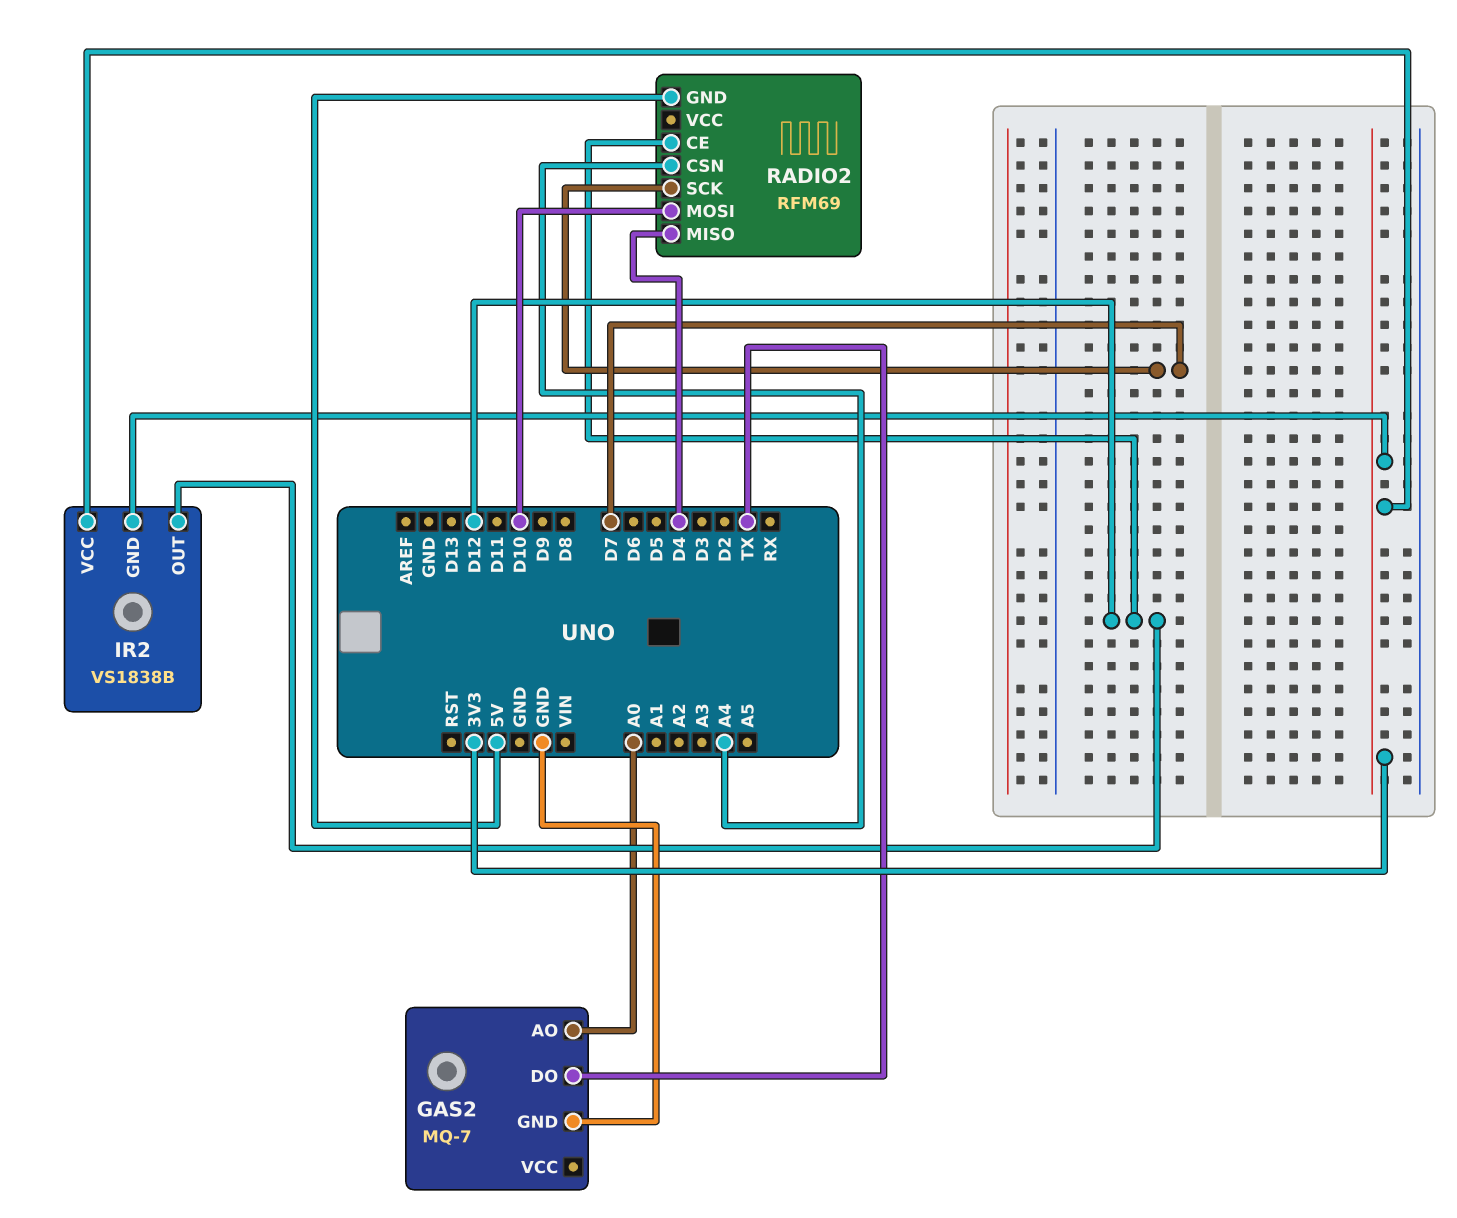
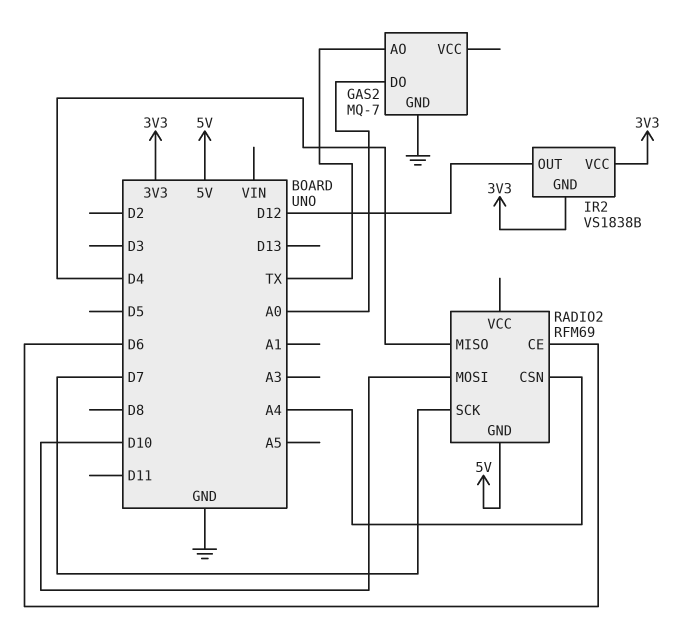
GAS2 pin AO: A0 -> TX
GAS2 pin DO: TX -> A0
RADIO2 pin CE: D12 -> D6

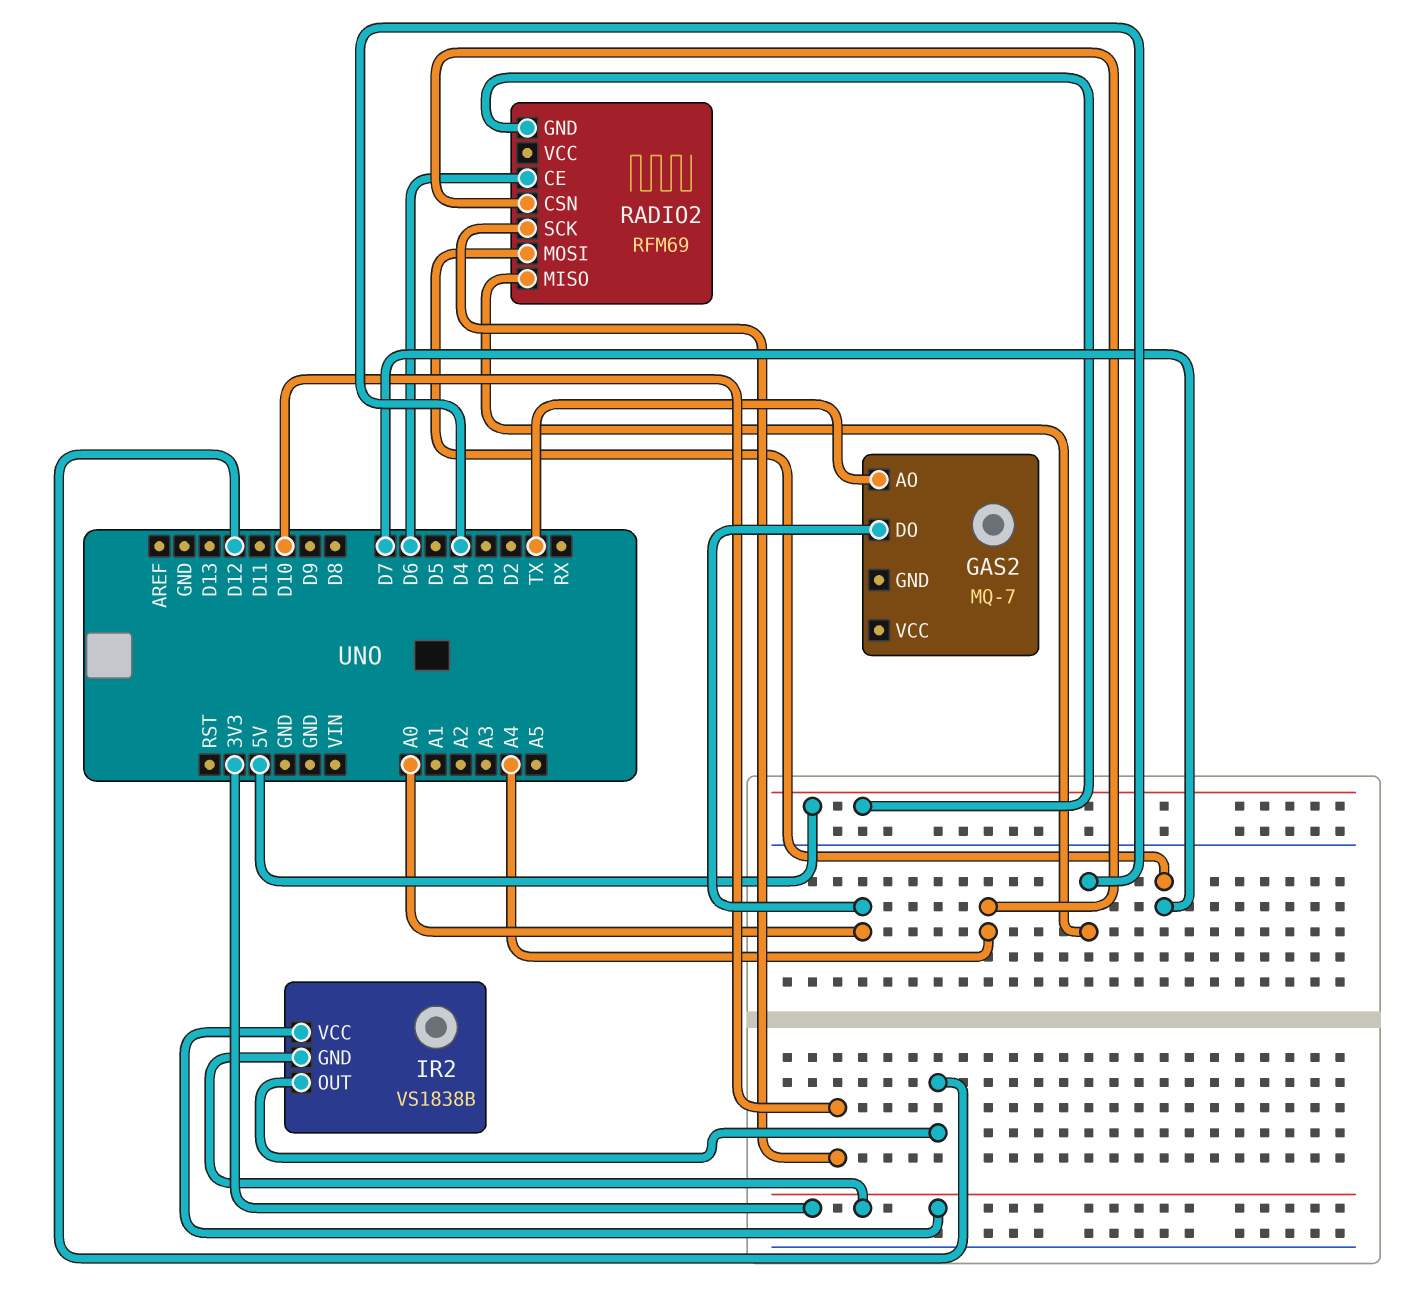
GAS2 pin GND: GND -> none
RADIO2 pin MOSI: D10 -> D7
RADIO2 pin SCK: D7 -> D10

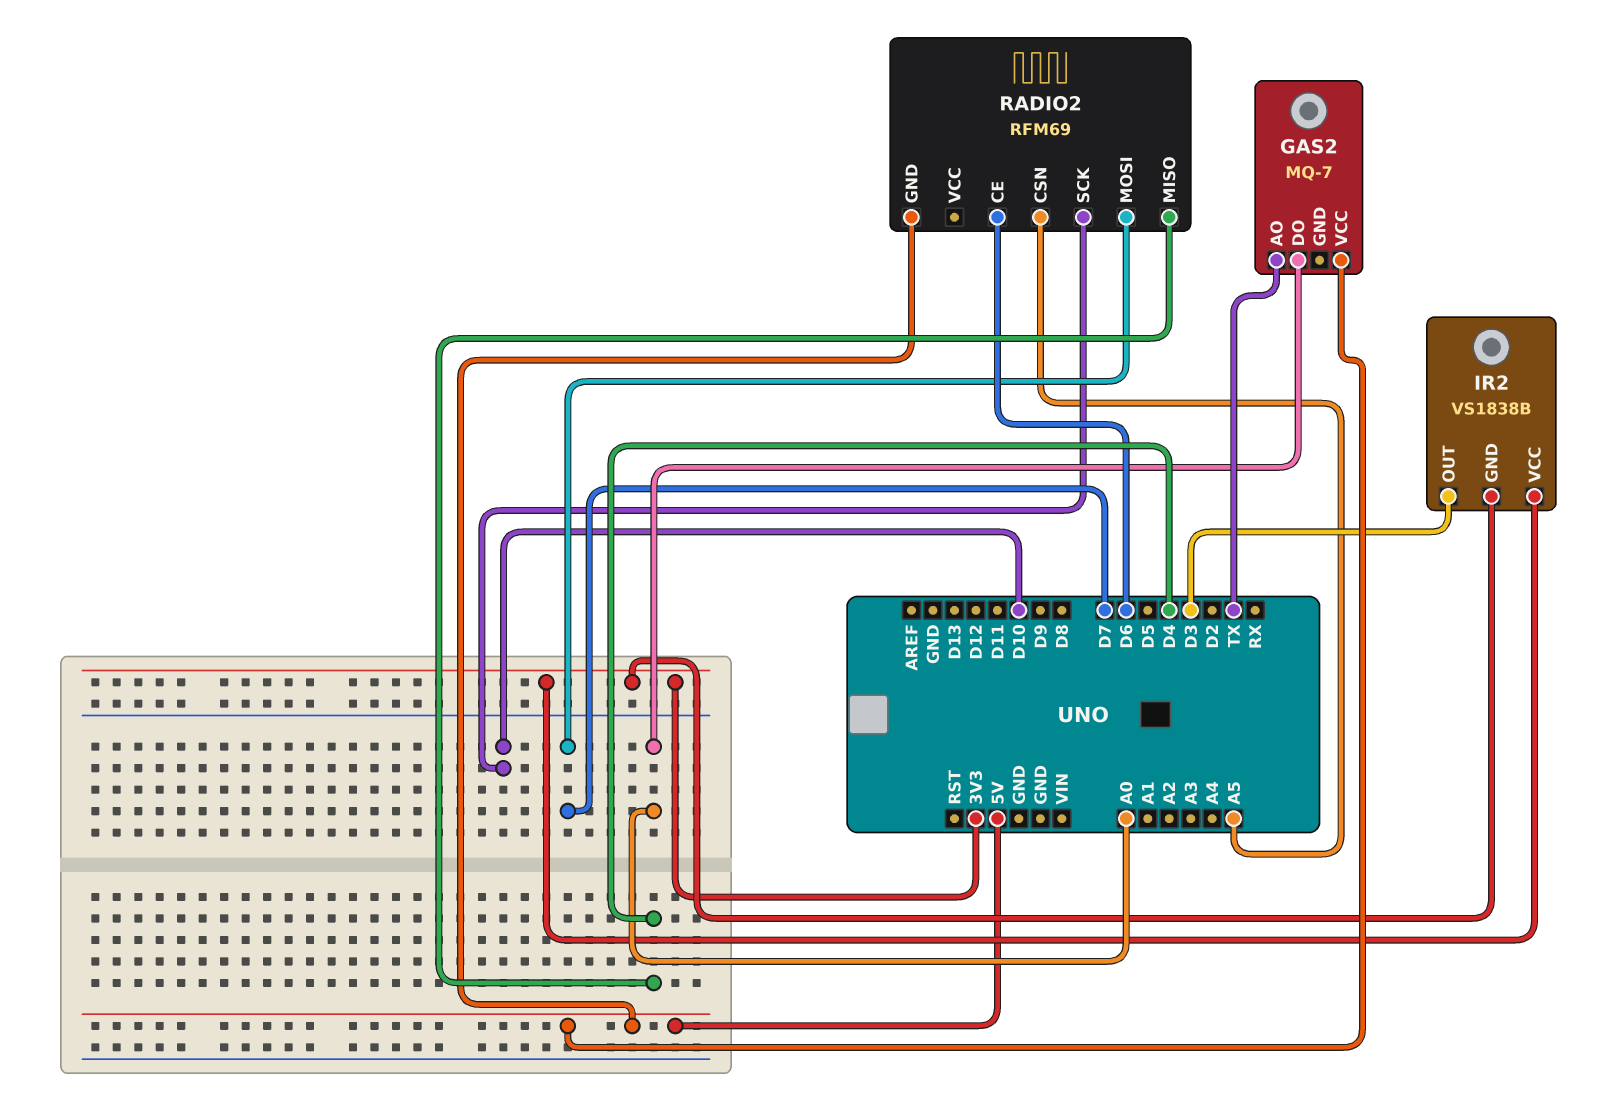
GAS2 pin VCC: none -> 5V
IR2 pin OUT: D12 -> D3
RADIO2 pin CSN: A4 -> A5

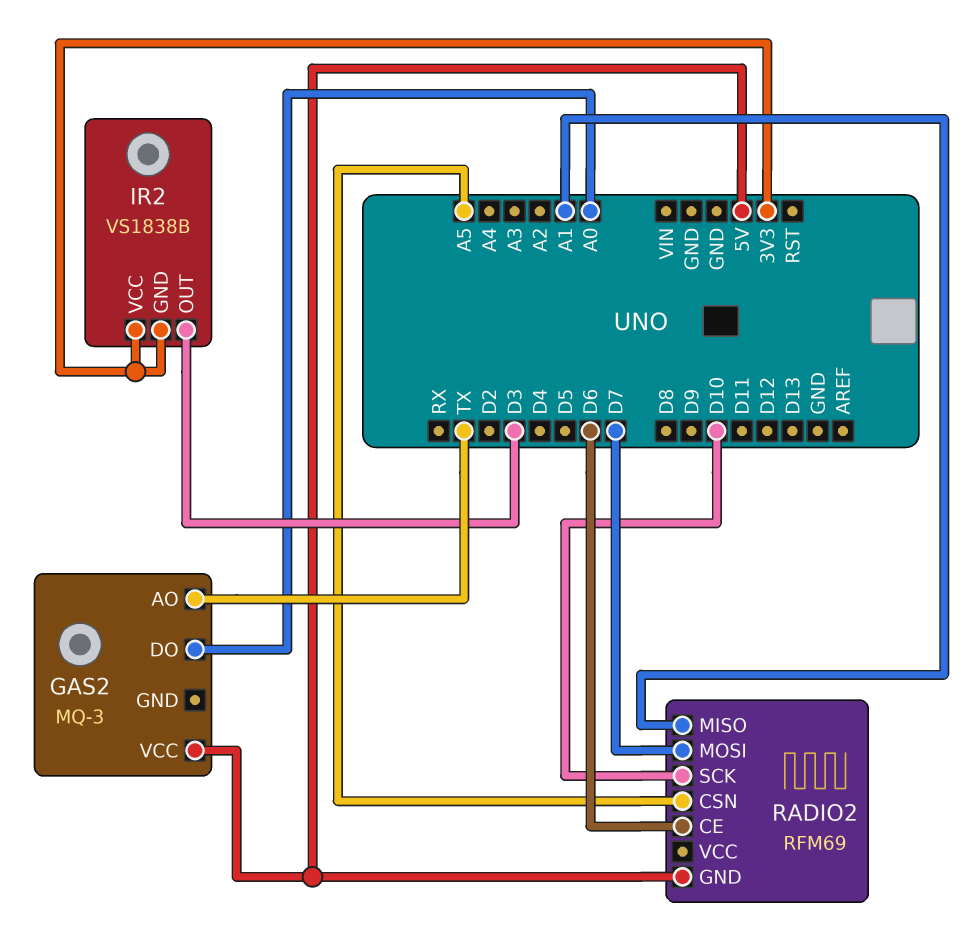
GAS2: MQ-7 -> MQ-3
RADIO2 pin MISO: D4 -> A1

